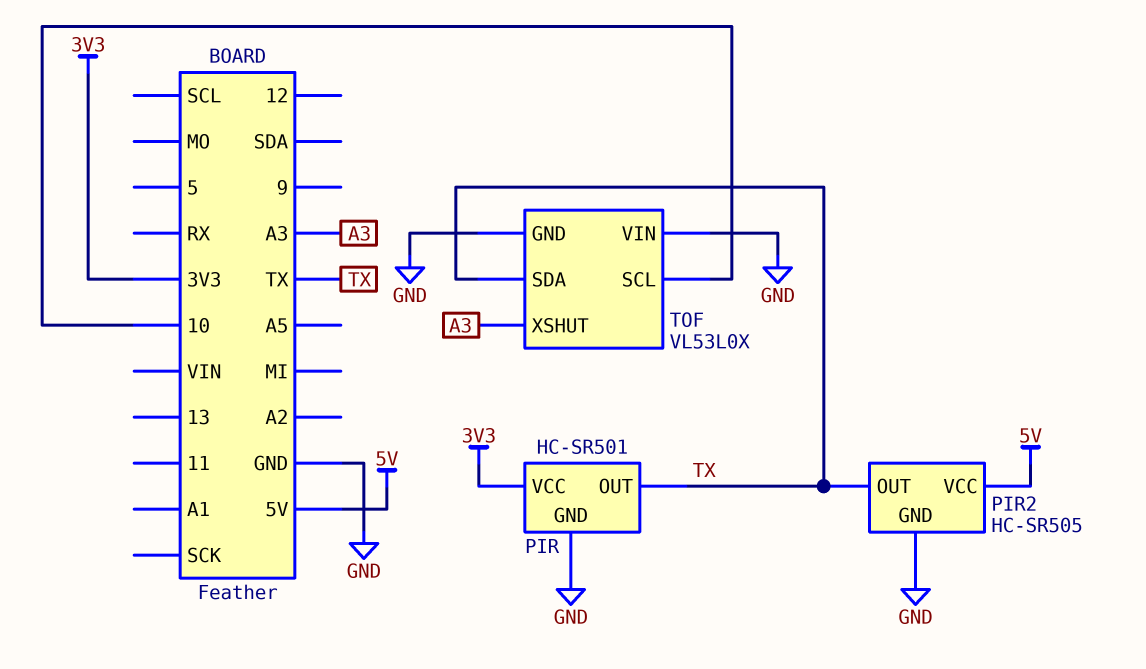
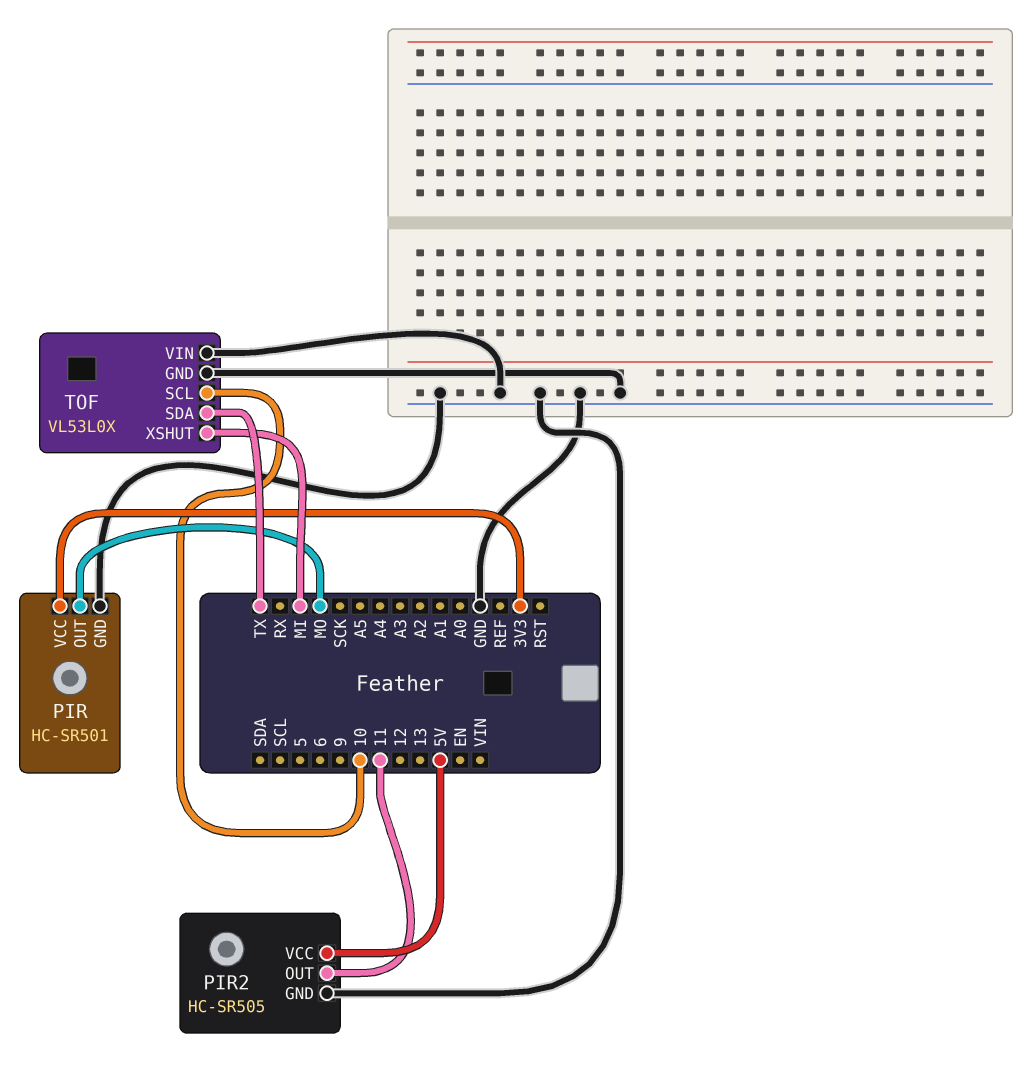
PIR pin OUT: TX -> MO
PIR2 pin OUT: TX -> 11
TOF pin XSHUT: A3 -> MI

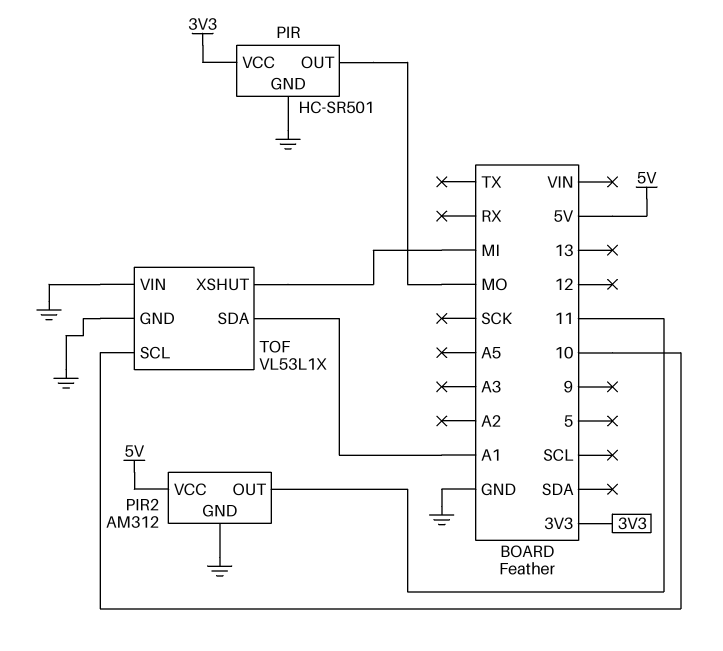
PIR2: HC-SR505 -> AM312
TOF: VL53L0X -> VL53L1X
TOF pin SDA: TX -> A1

